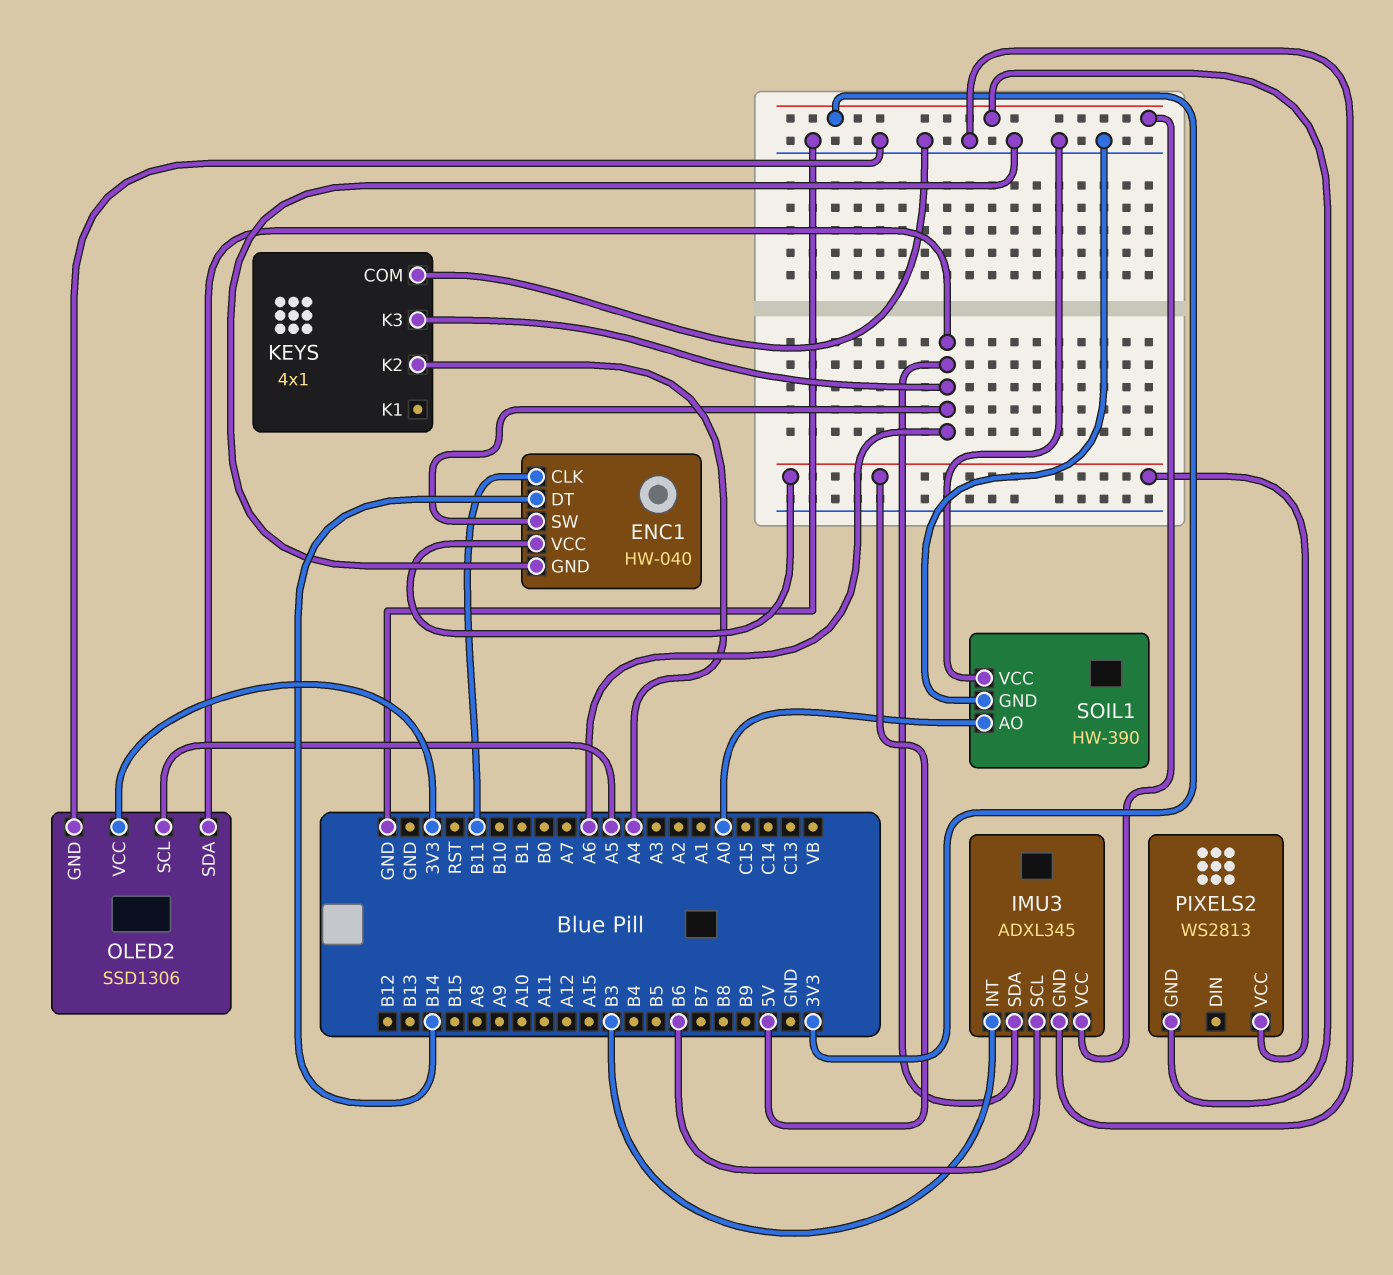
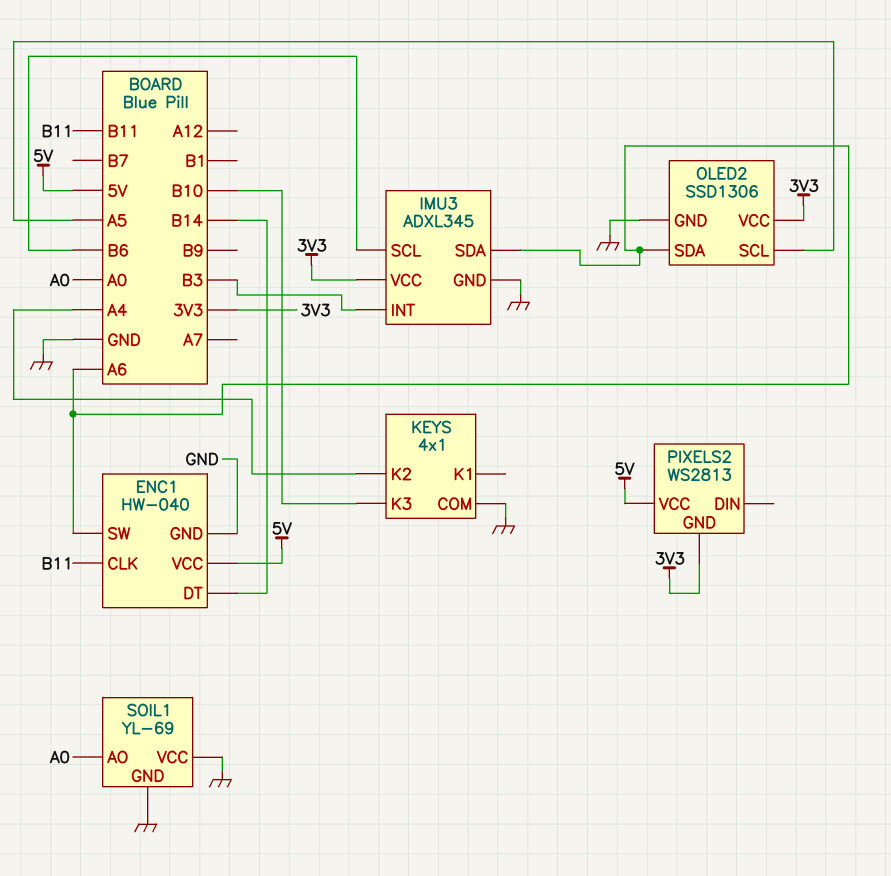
KEYS pin K3: A6 -> B10
SOIL1: HW-390 -> YL-69

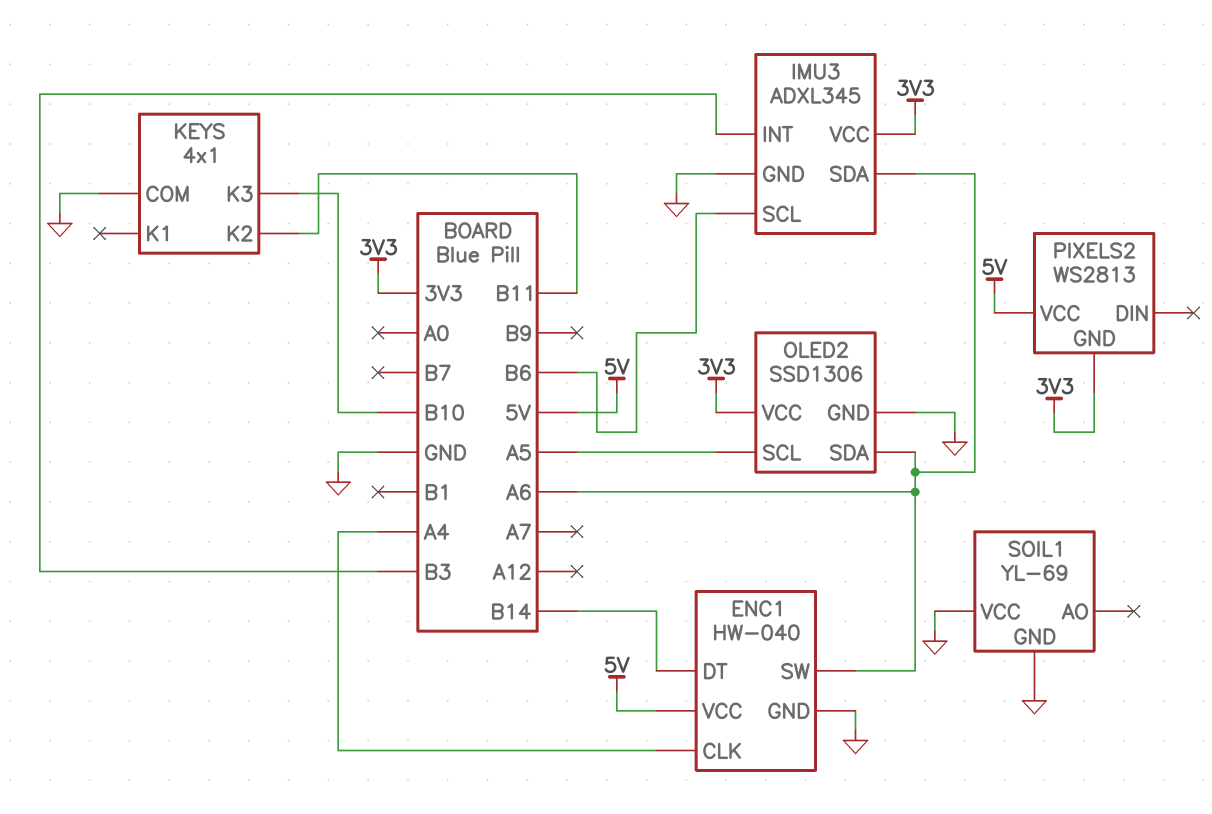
ENC1 pin CLK: B11 -> A4
KEYS pin K2: A4 -> B11
SOIL1 pin AO: A0 -> none

